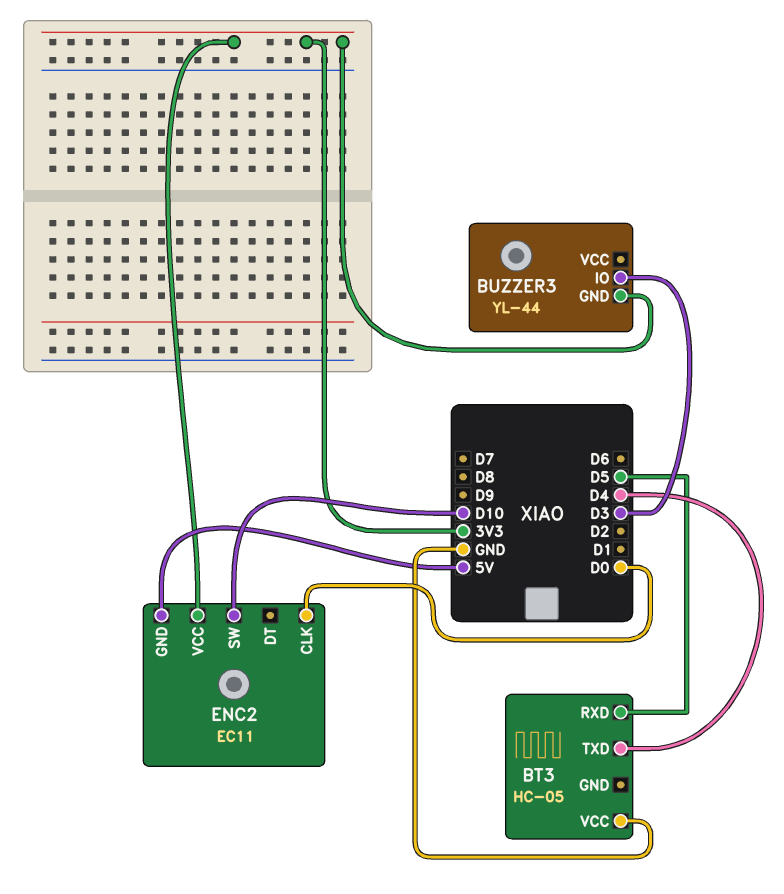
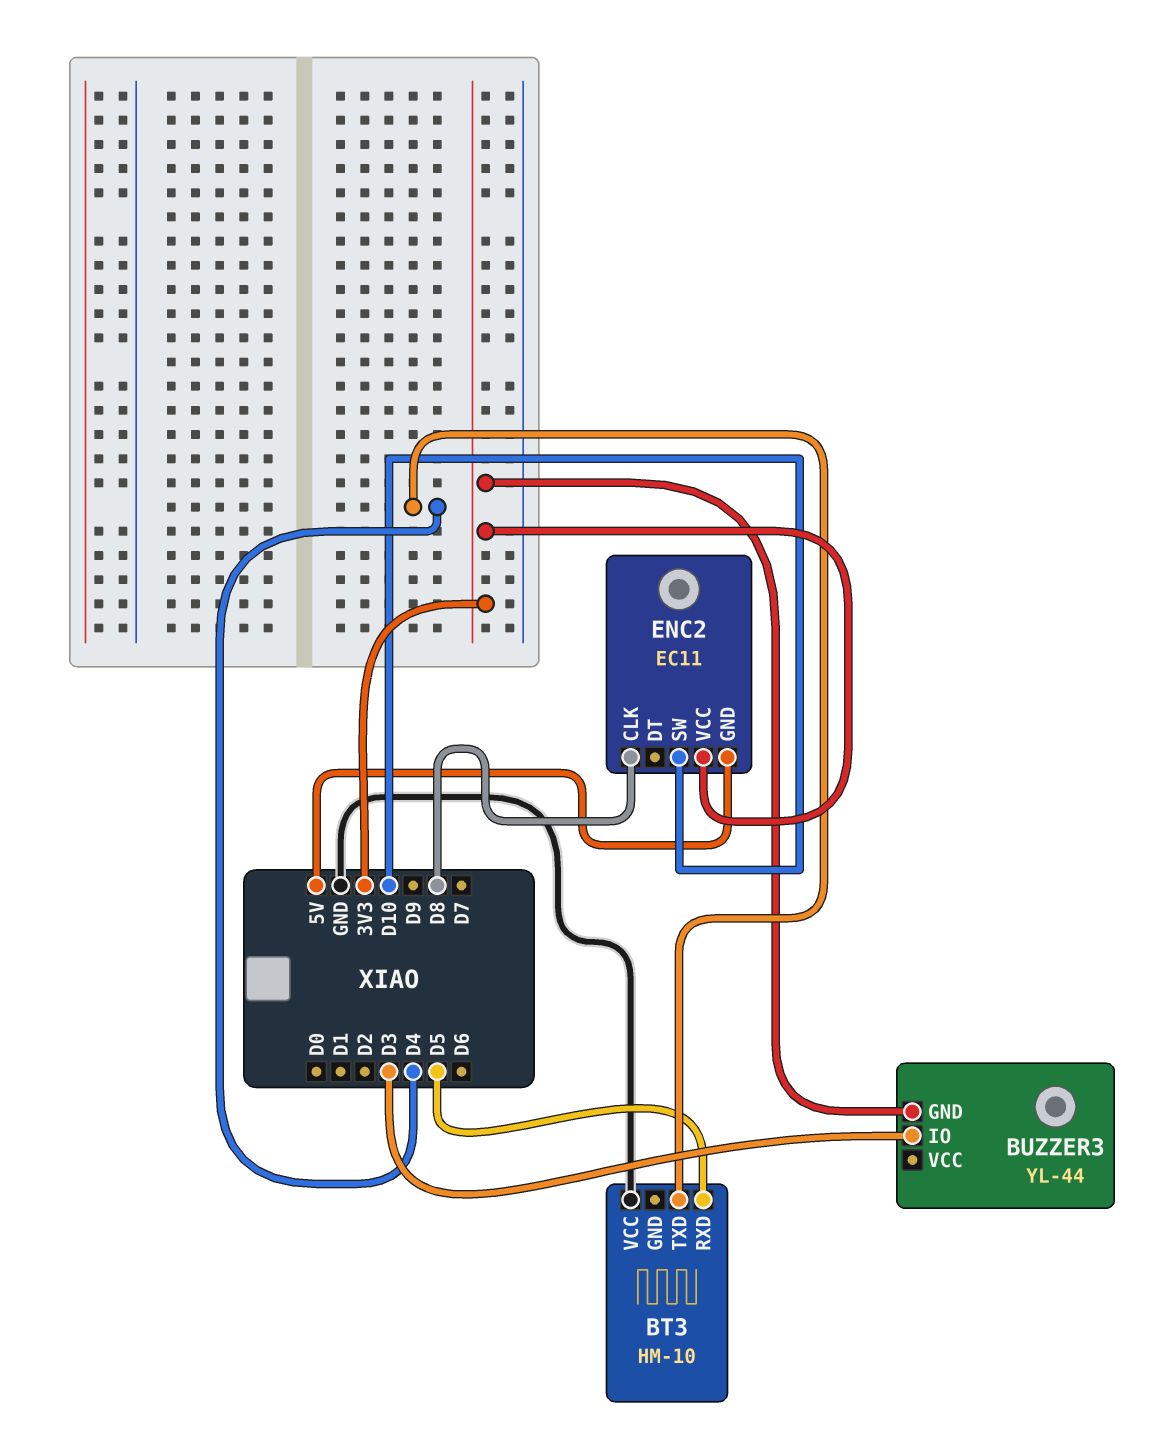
BT3: HC-05 -> HM-10
ENC2 pin CLK: D0 -> D8

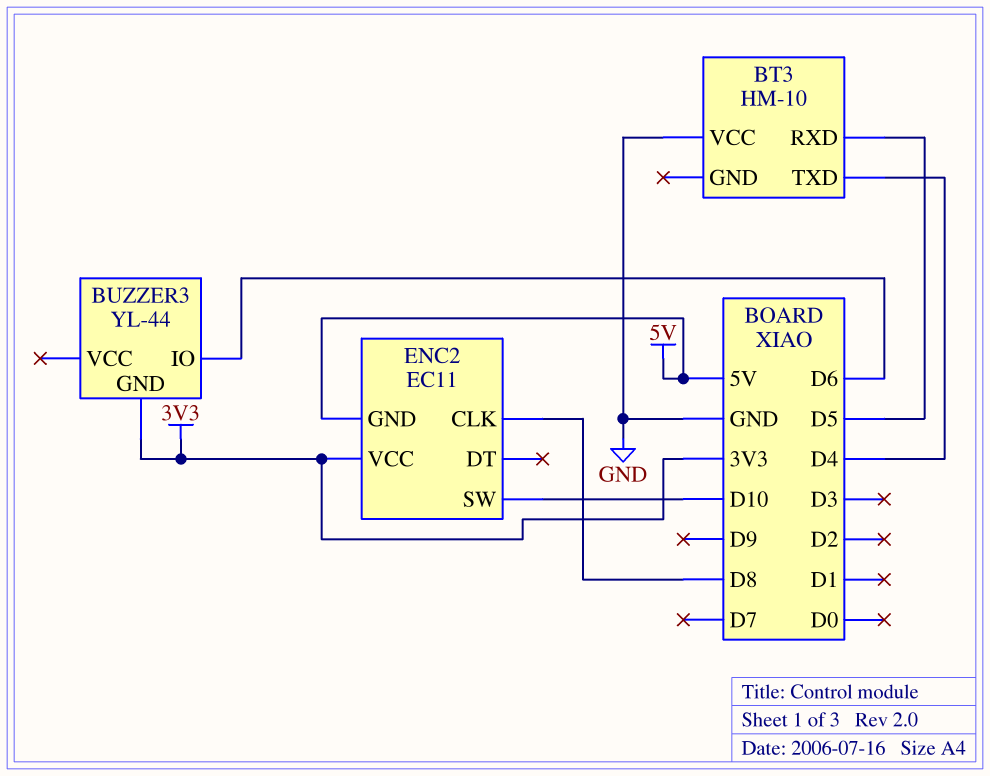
BUZZER3 pin IO: D3 -> D6

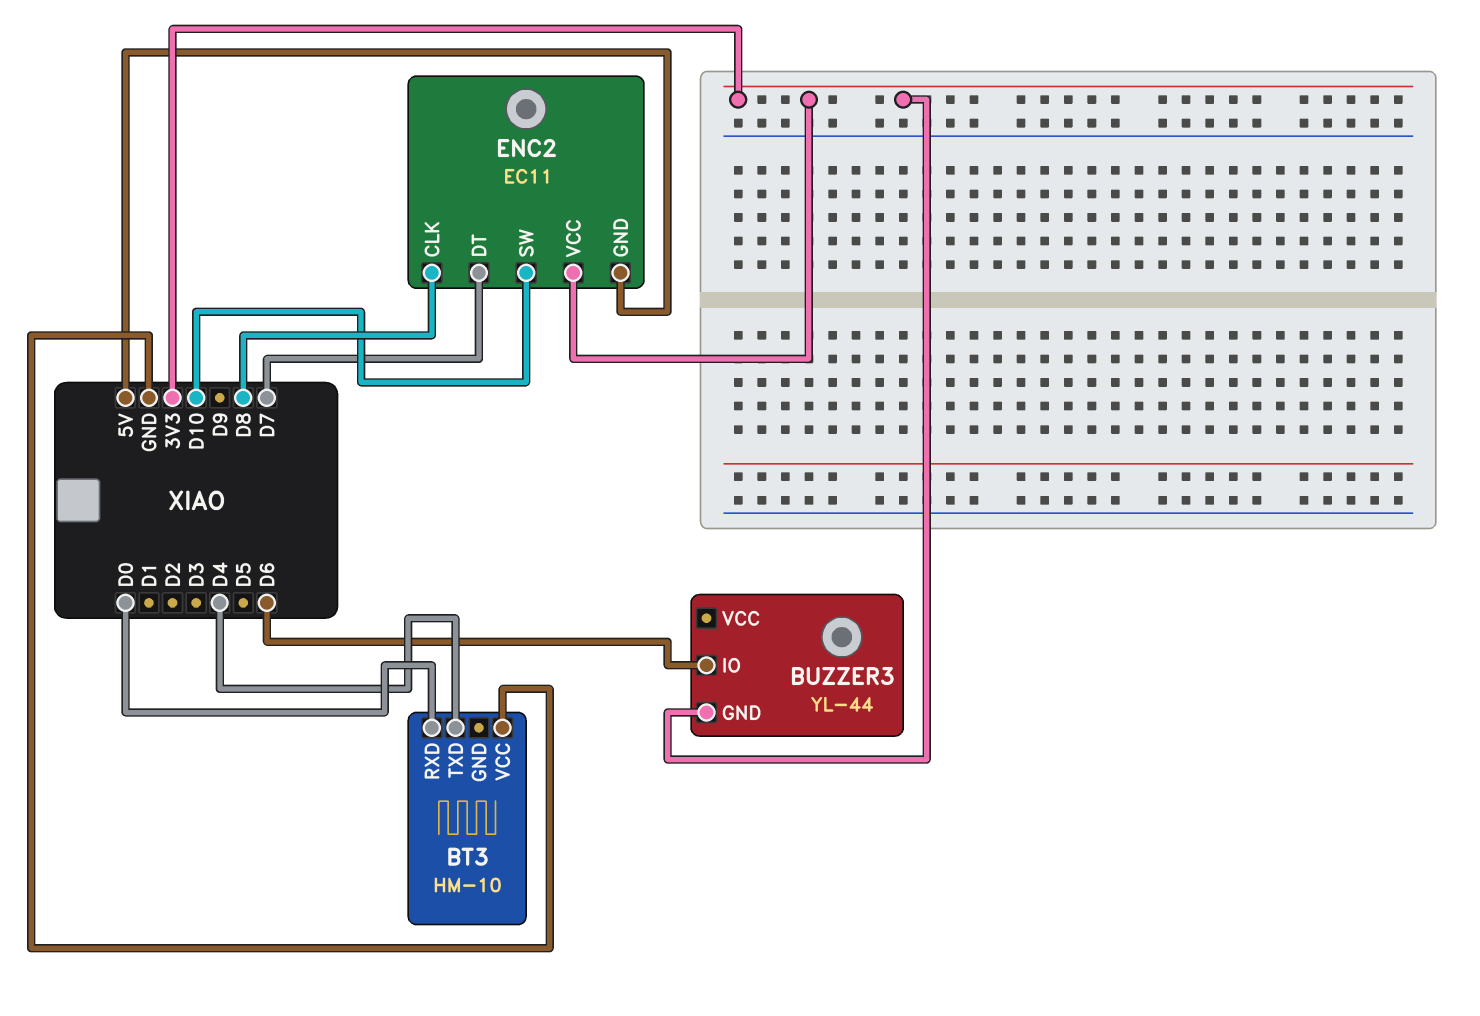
BT3 pin RXD: D5 -> D0
ENC2 pin DT: none -> D7

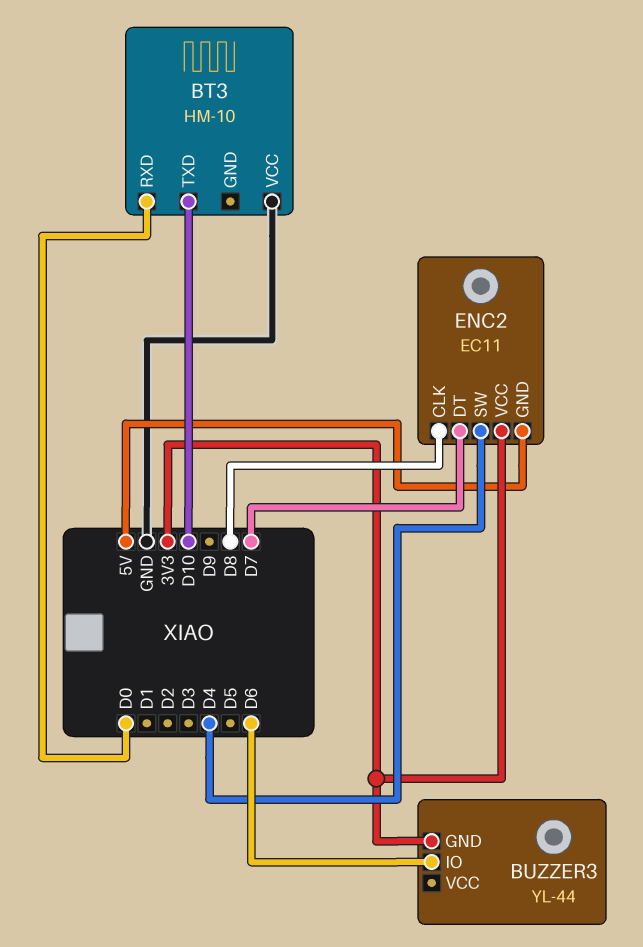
BT3 pin TXD: D4 -> D10
ENC2 pin SW: D10 -> D4

